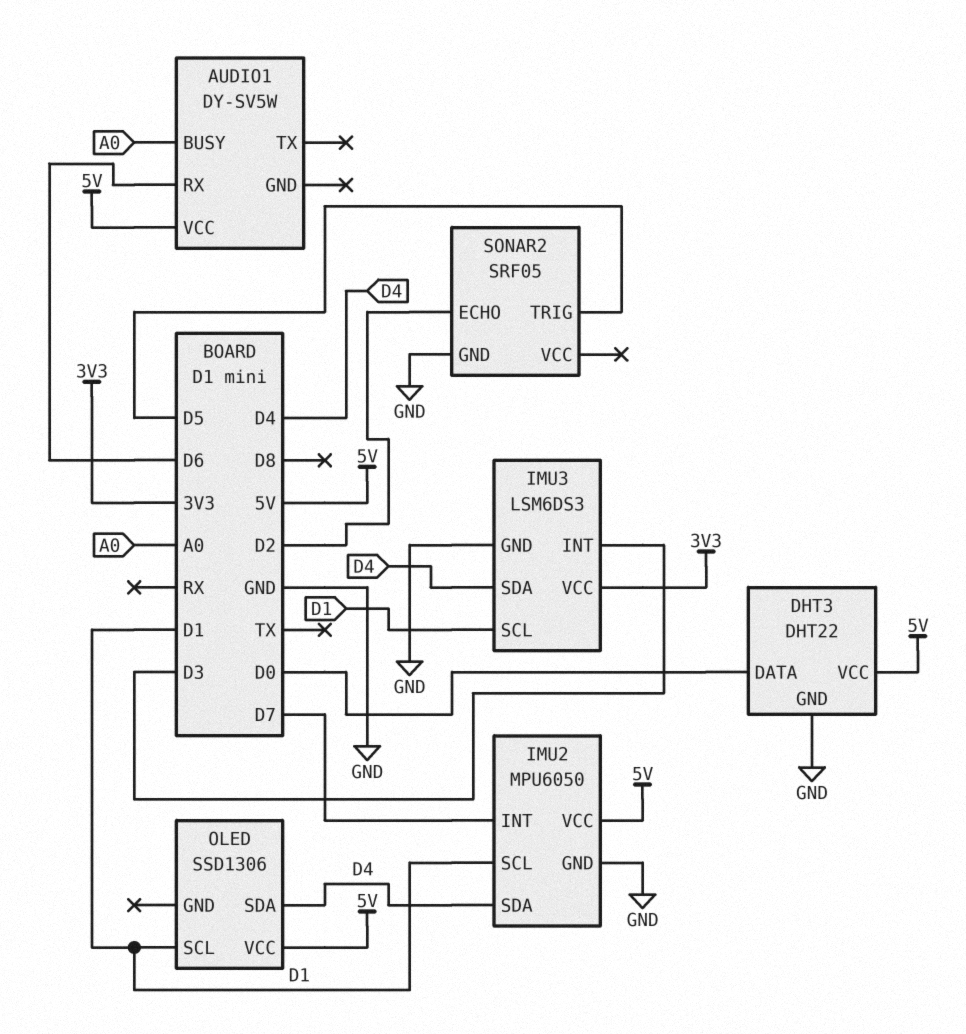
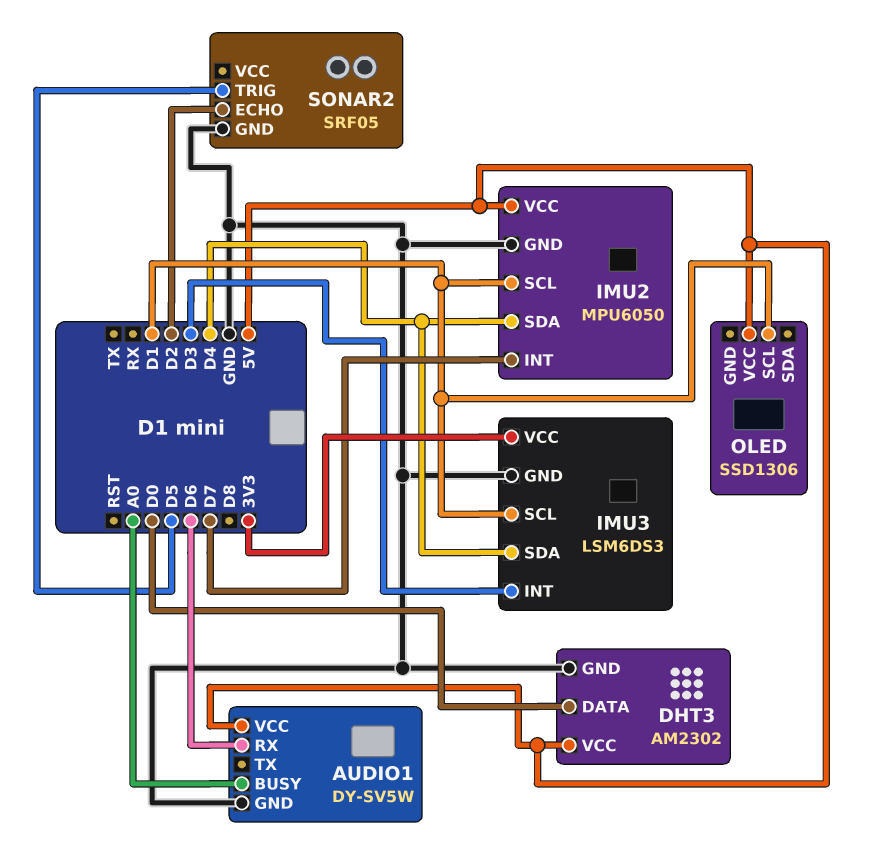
AUDIO1 pin GND: none -> GND
DHT3: DHT22 -> AM2302
OLED pin SDA: D4 -> none

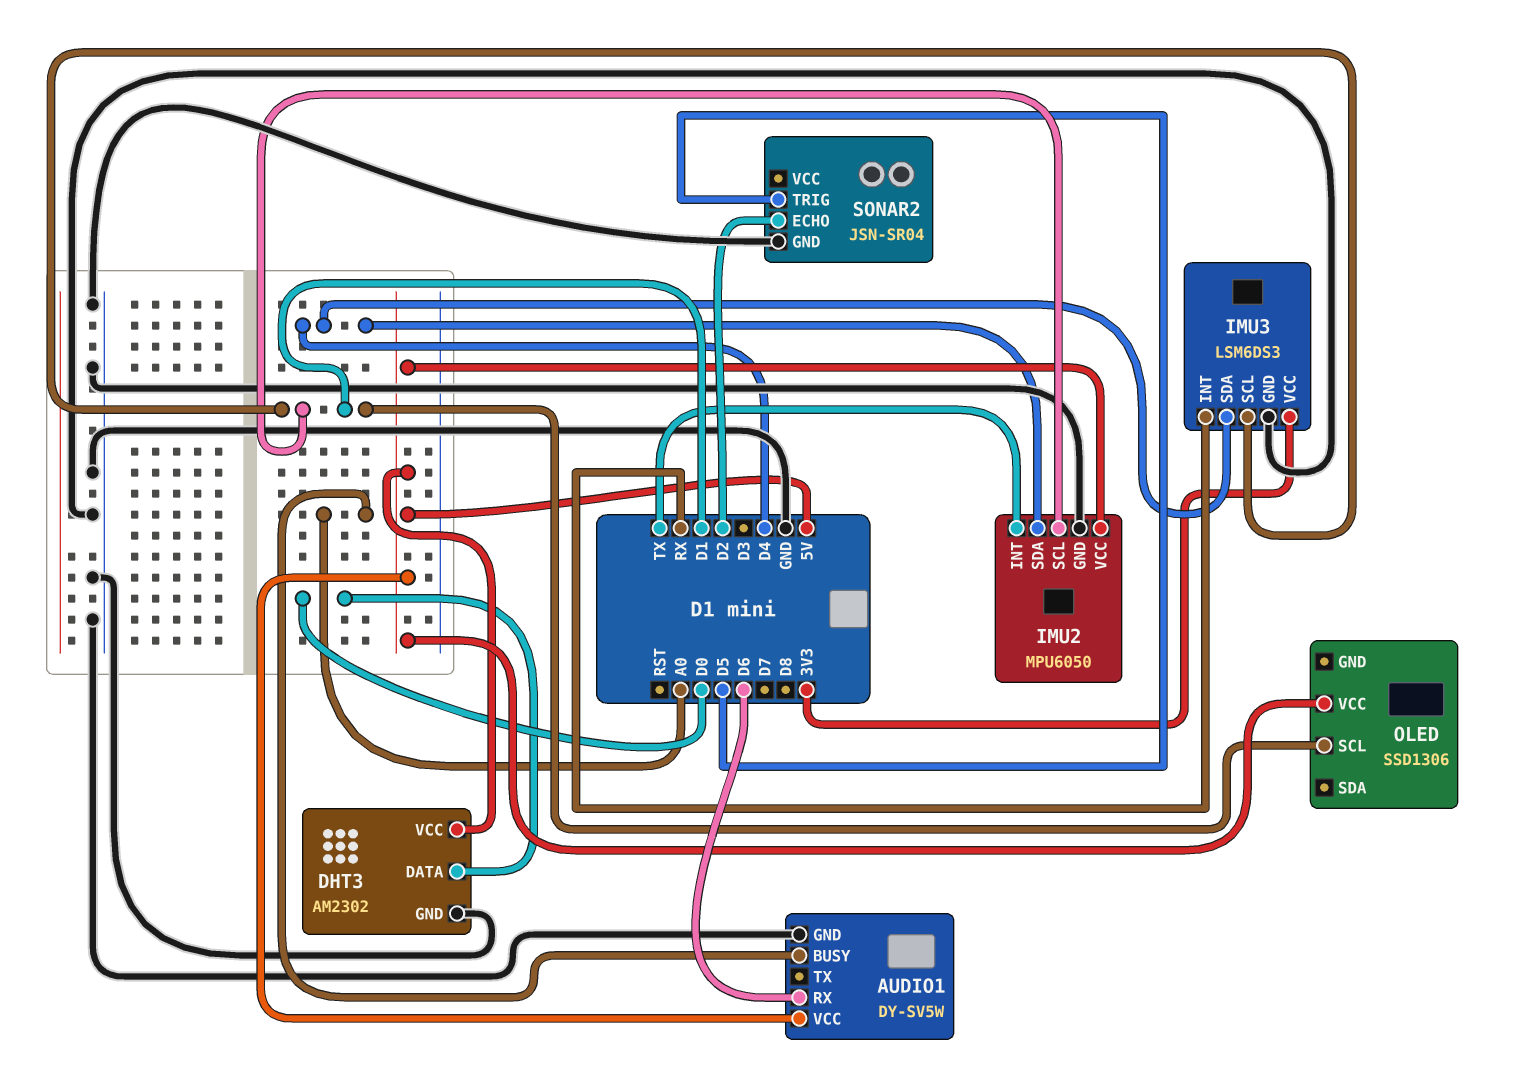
IMU2 pin INT: D7 -> TX
IMU3 pin INT: D3 -> RX
SONAR2: SRF05 -> JSN-SR04

